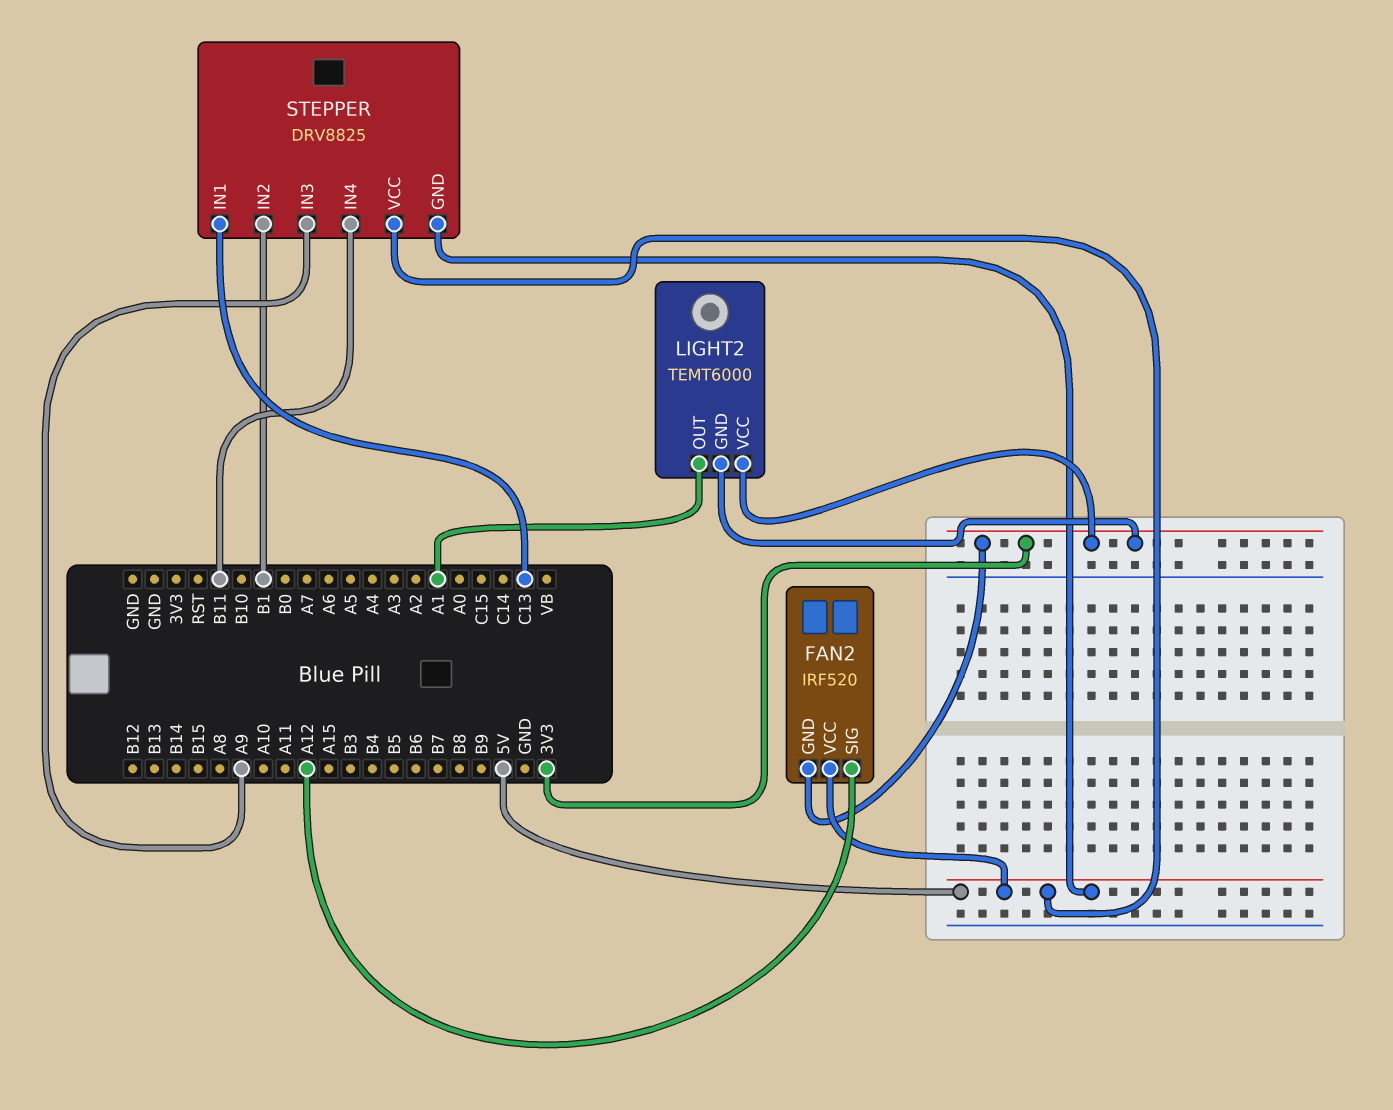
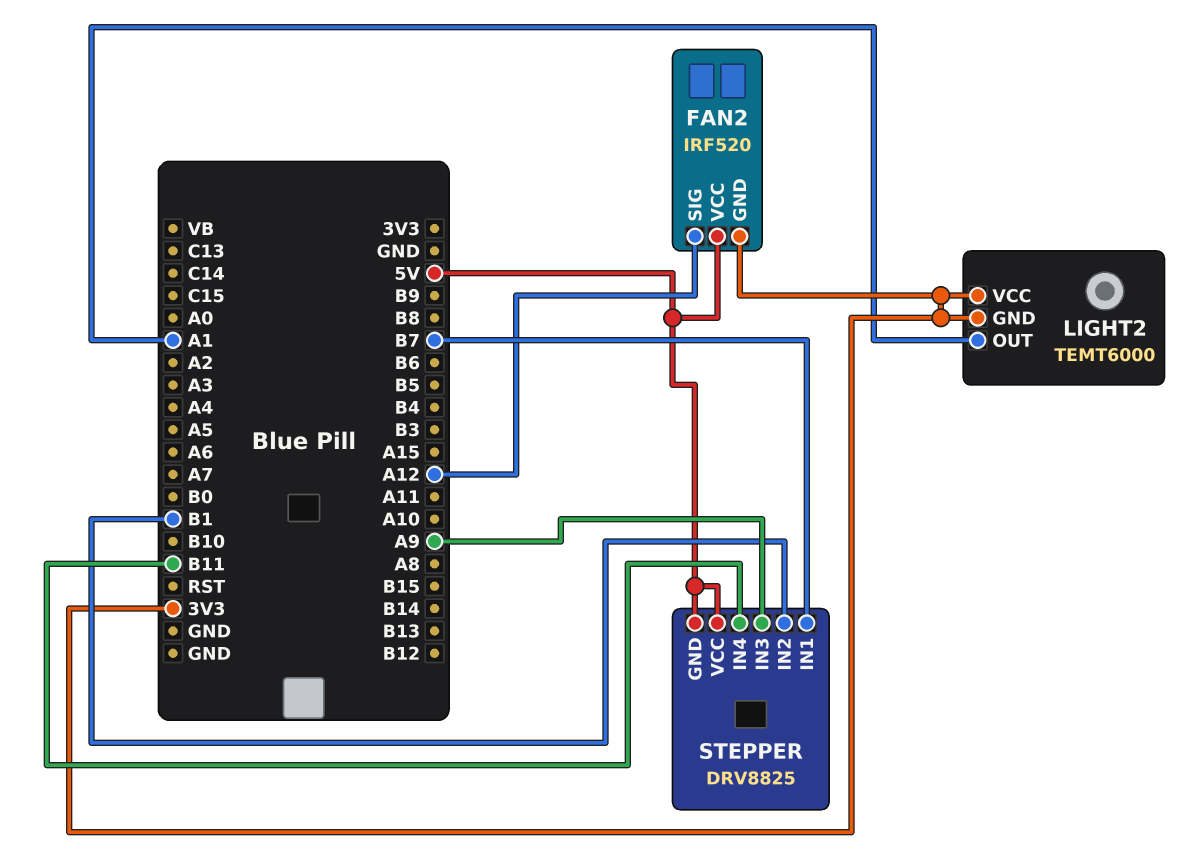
STEPPER pin IN1: C13 -> B7

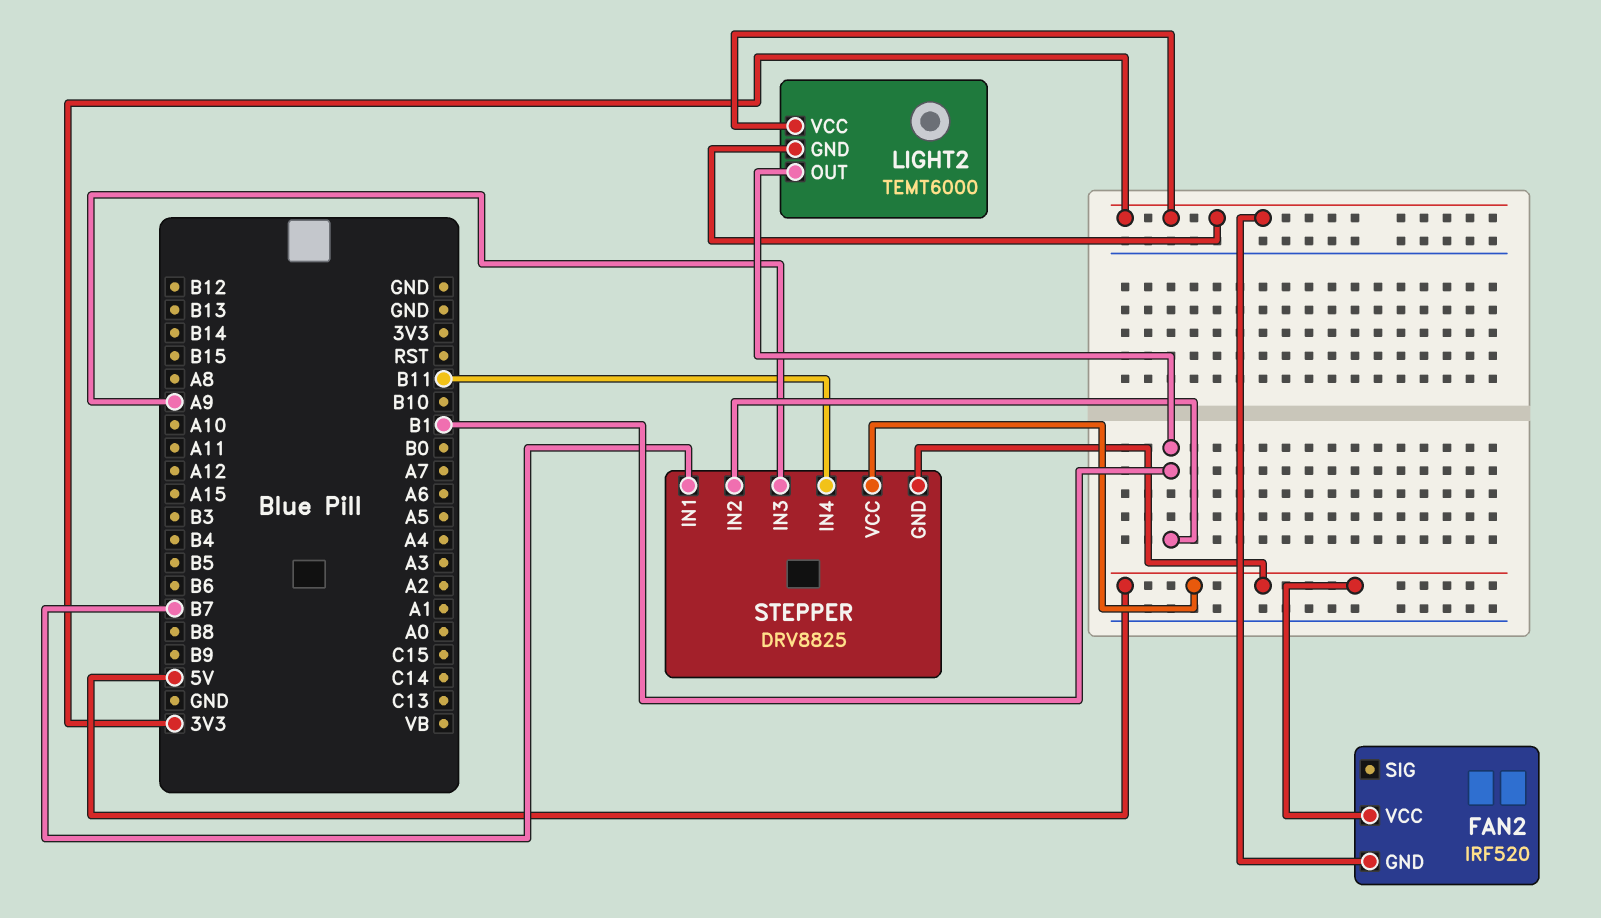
FAN2 pin SIG: A12 -> none
LIGHT2 pin OUT: A1 -> B1

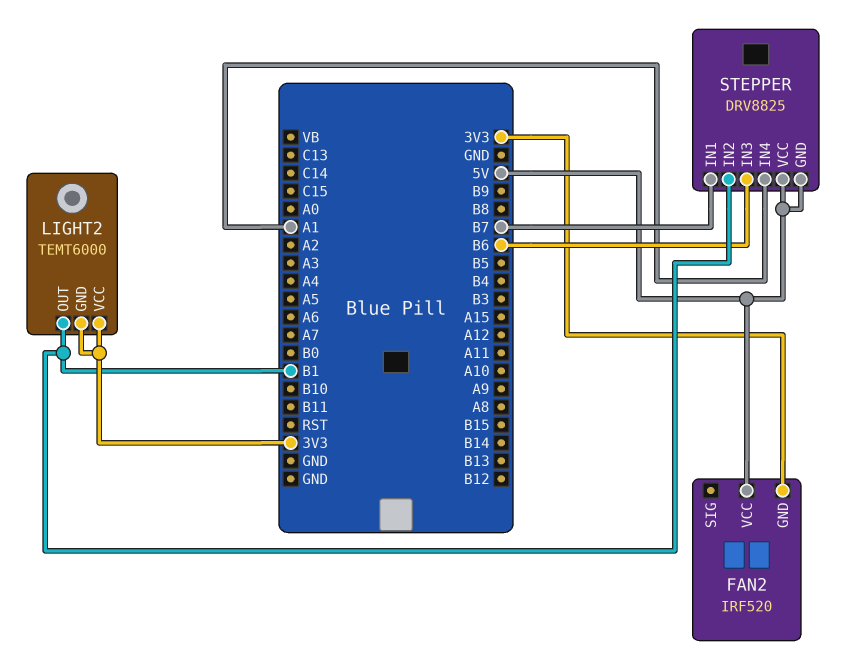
STEPPER pin IN3: A9 -> B6
STEPPER pin IN4: B11 -> A1

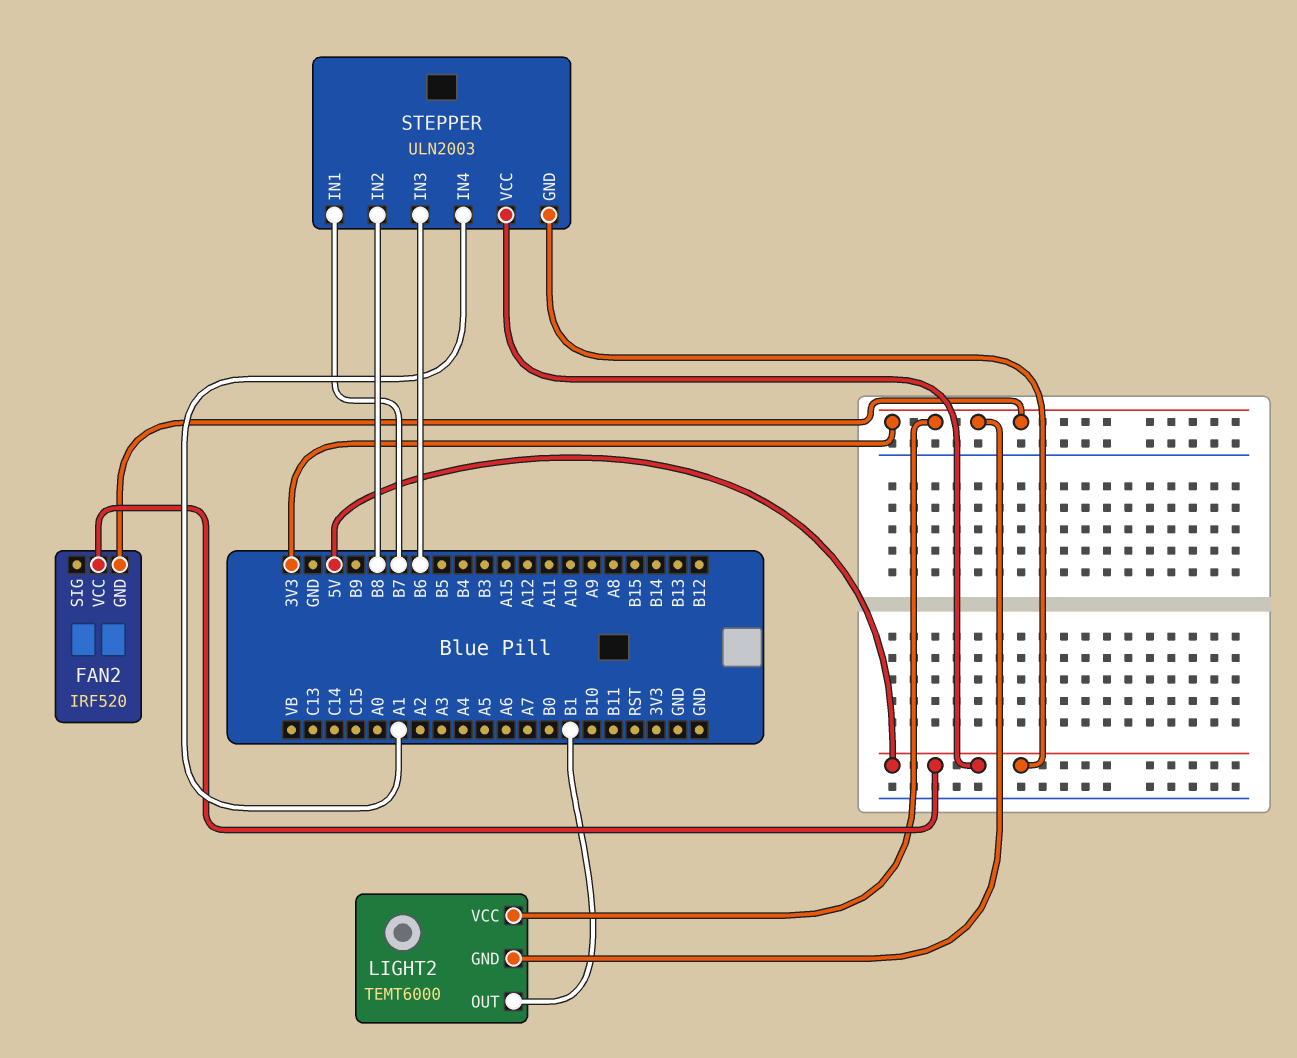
STEPPER: DRV8825 -> ULN2003
STEPPER pin IN2: B1 -> B8

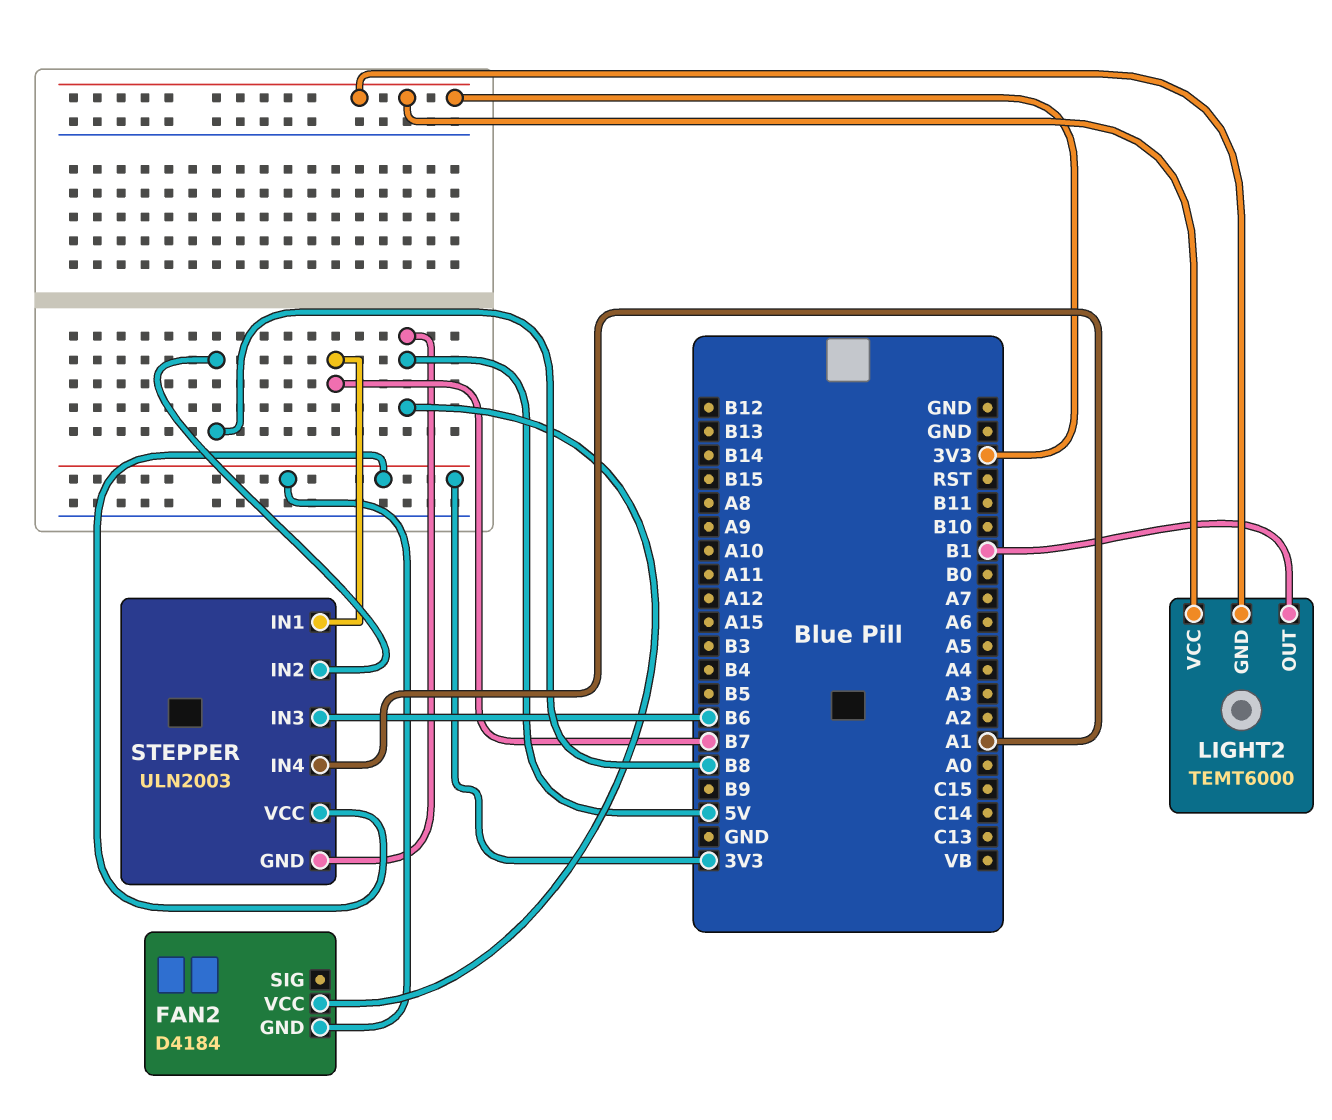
FAN2: IRF520 -> D4184
STEPPER pin VCC: 5V -> 3V3

